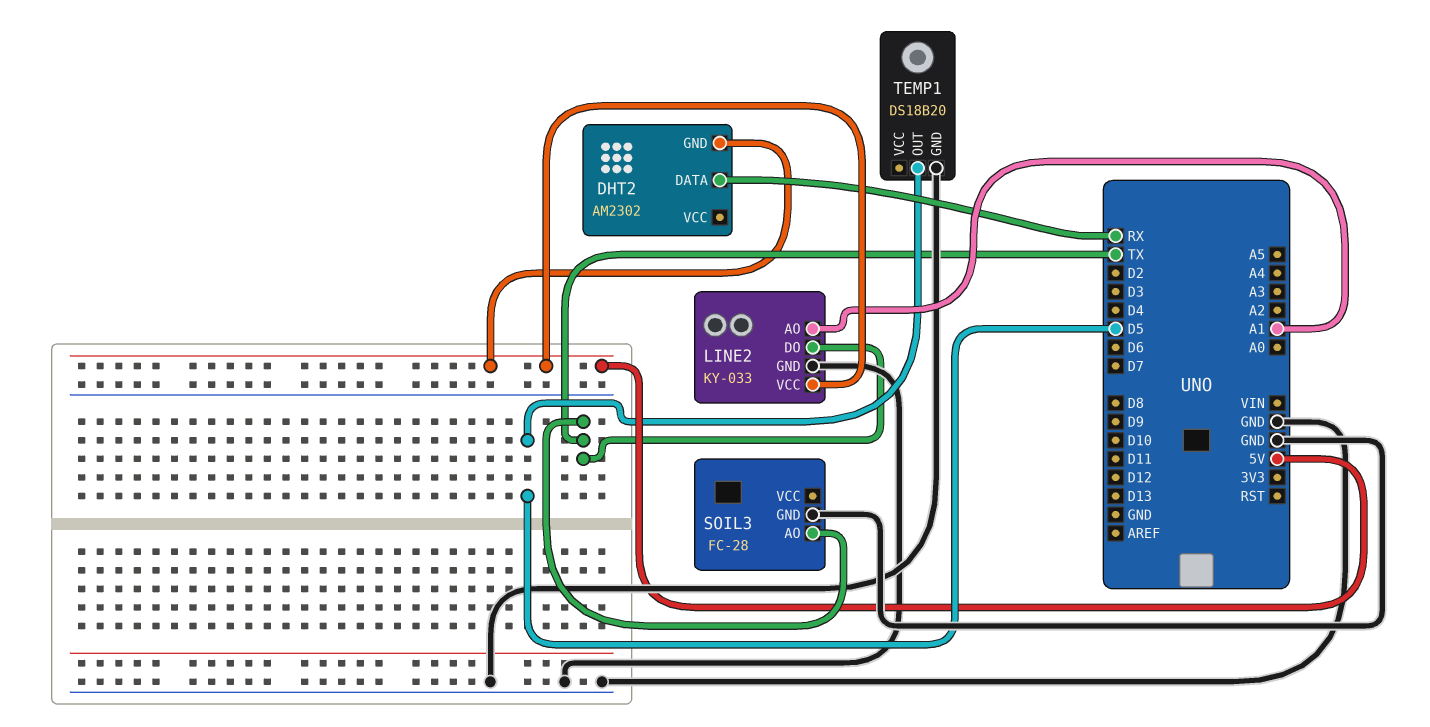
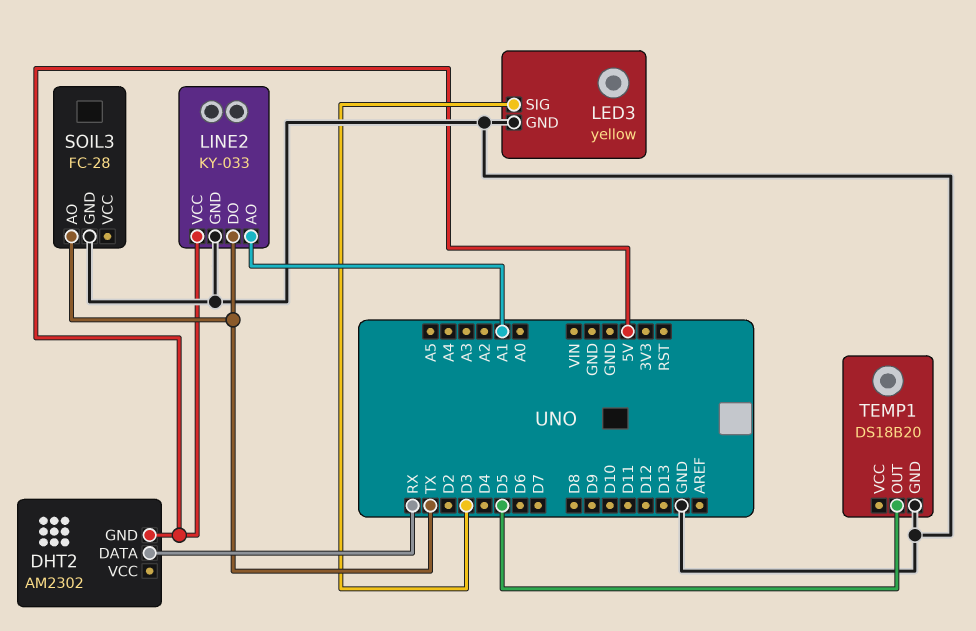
LED3: none -> yellow
LED3 pin GND: none -> GND
LED3 pin SIG: none -> D3

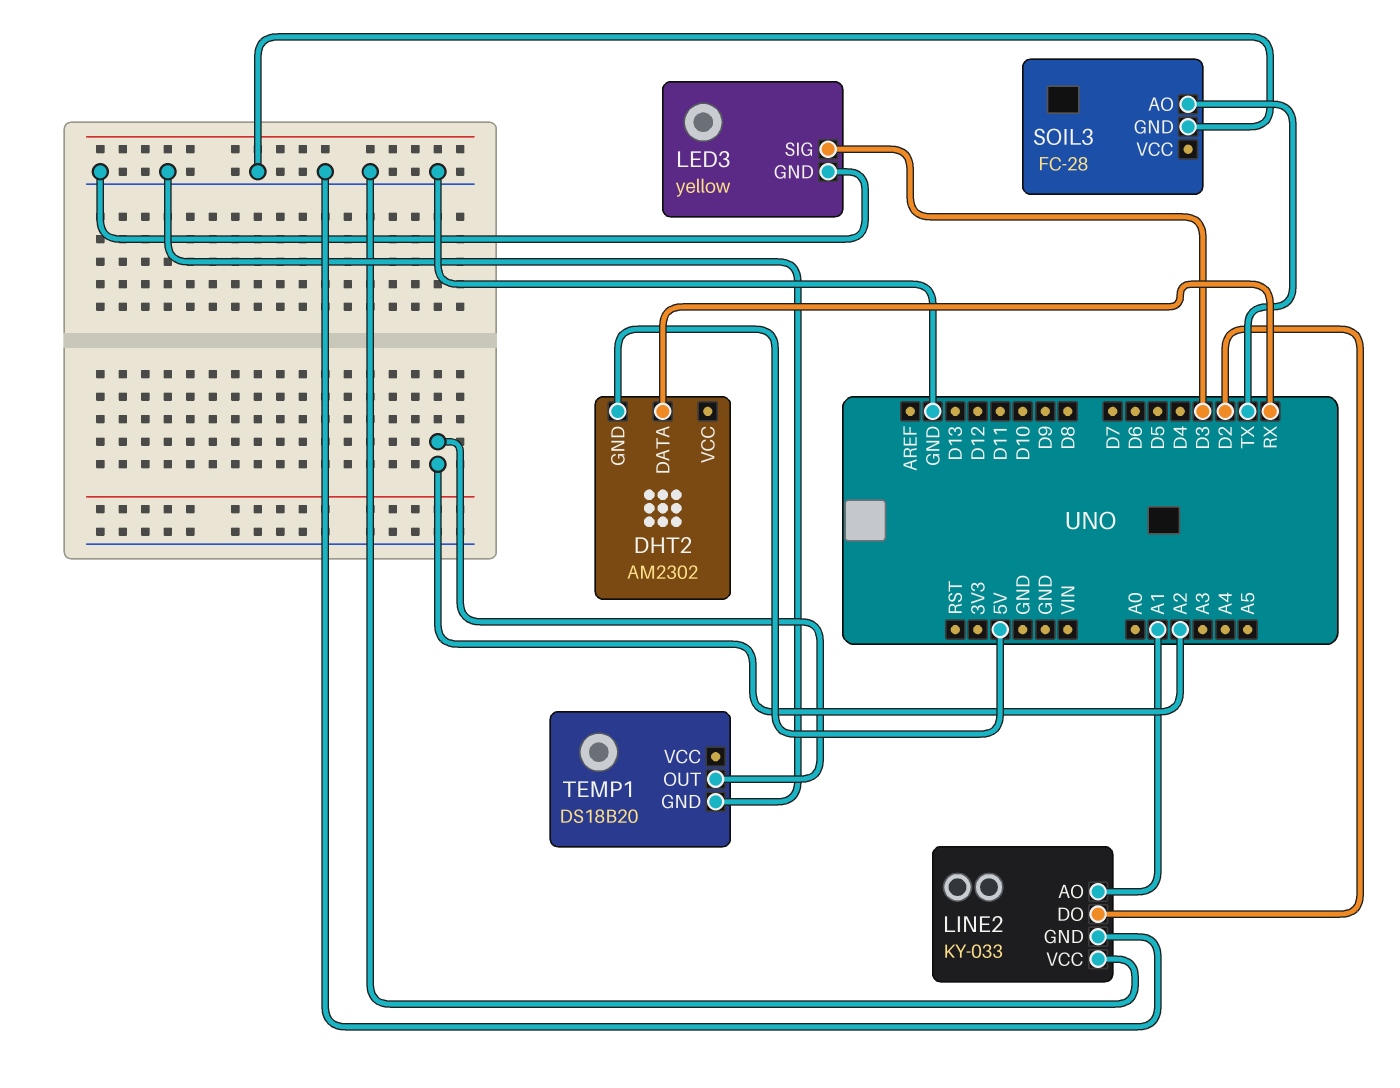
LINE2 pin DO: TX -> D2
LINE2 pin VCC: 5V -> GND
TEMP1 pin OUT: D5 -> A2

